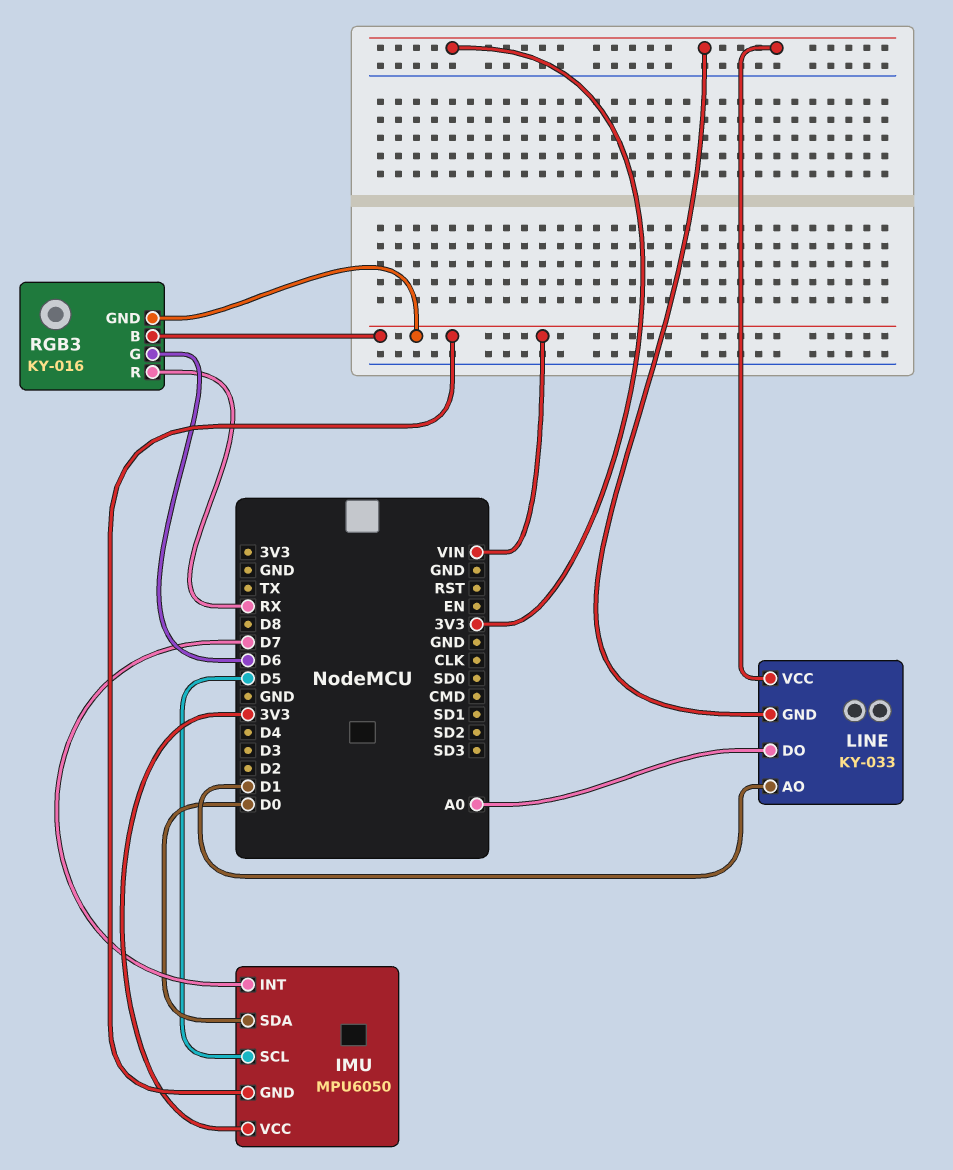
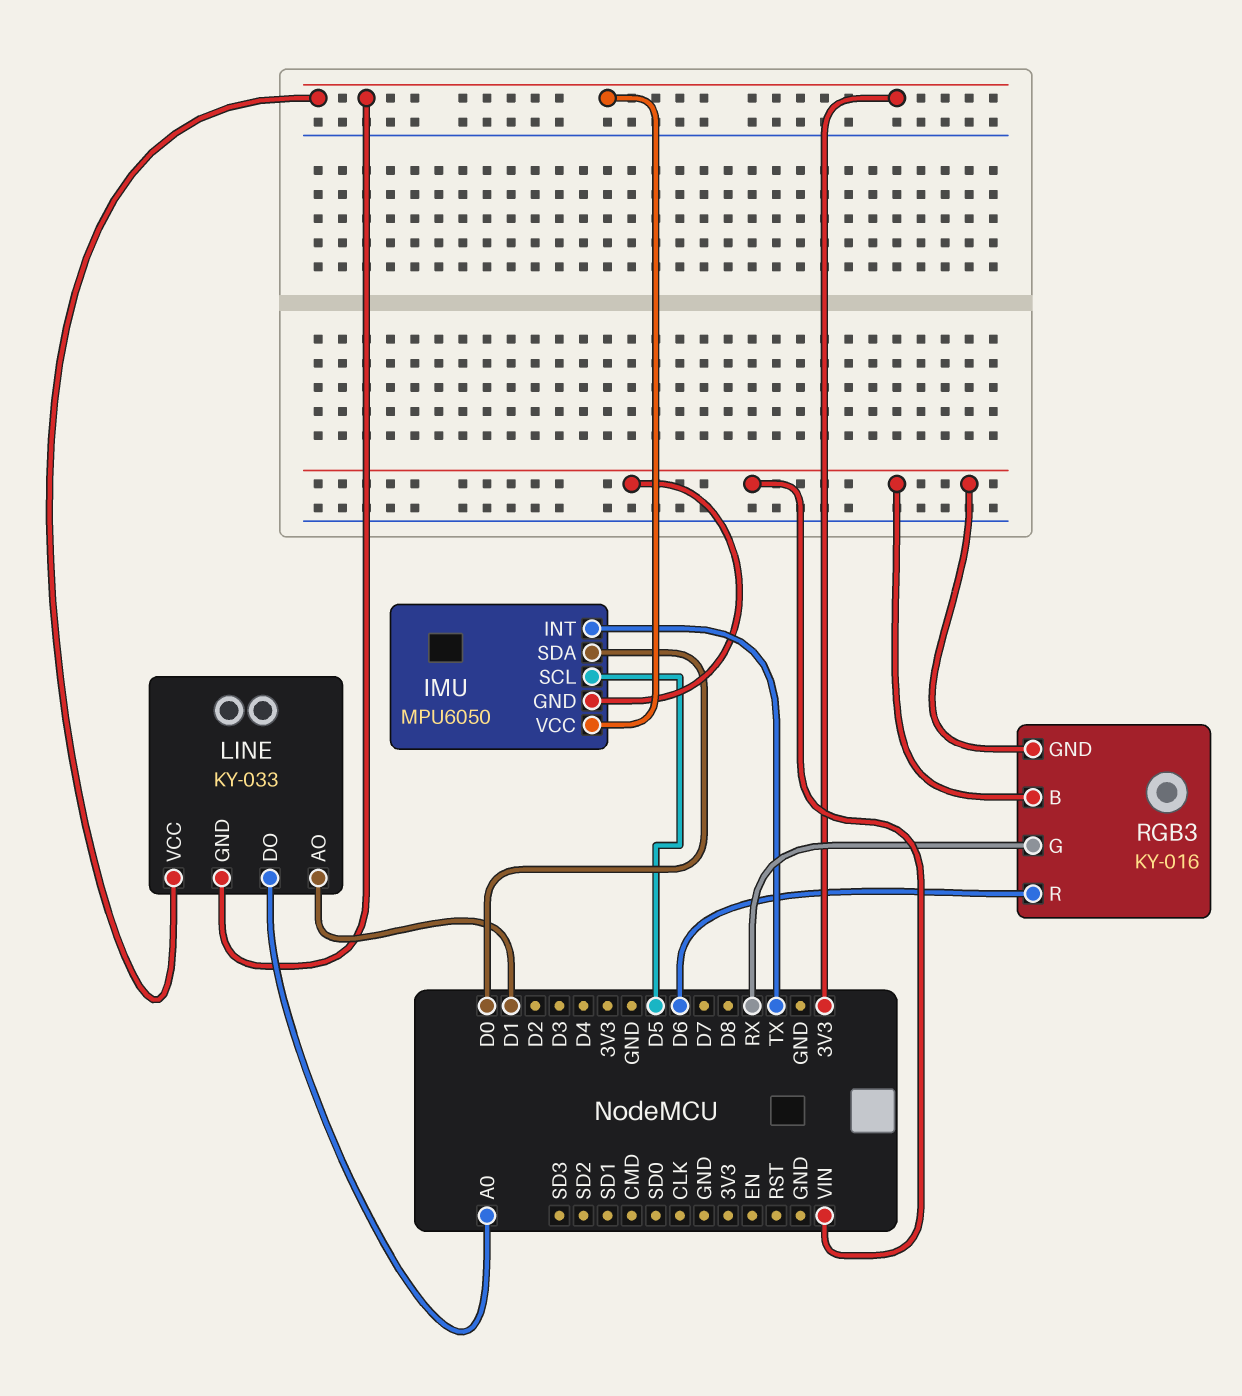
IMU pin INT: D7 -> TX
RGB3 pin G: D6 -> RX
RGB3 pin R: RX -> D6

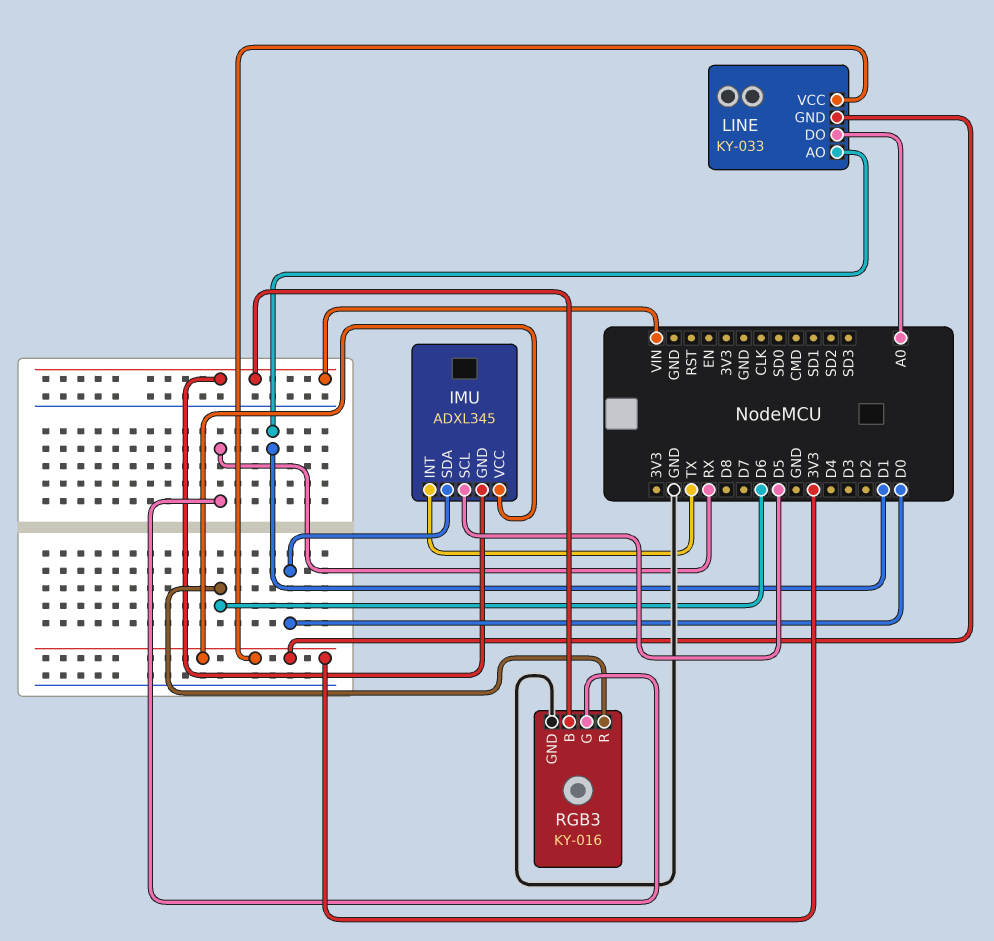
IMU: MPU6050 -> ADXL345
RGB3 pin GND: VIN -> GND

